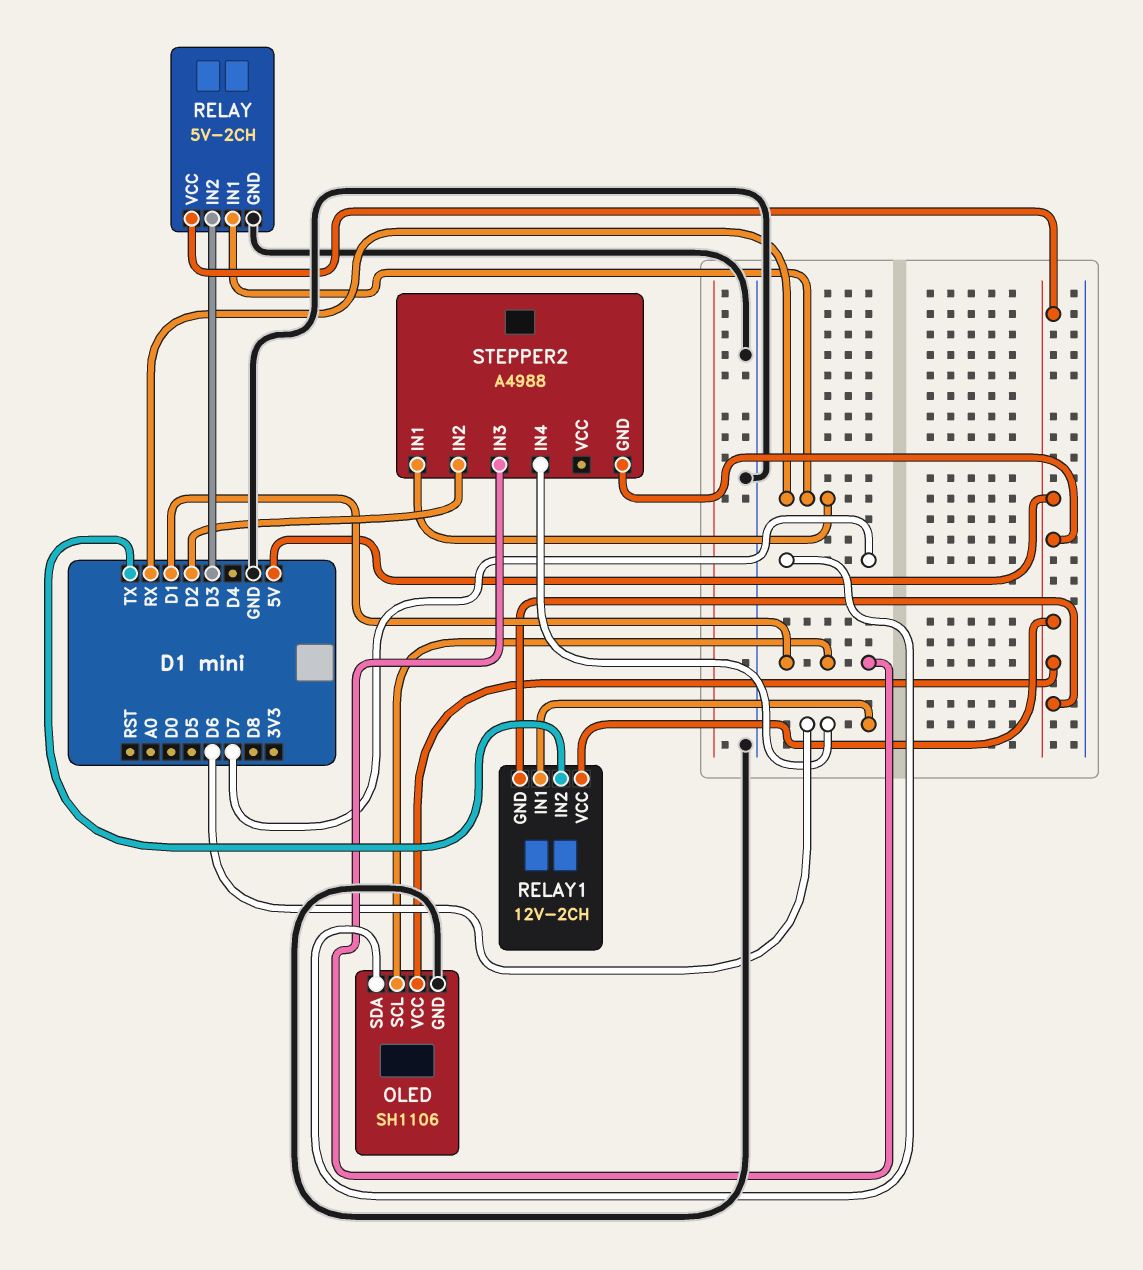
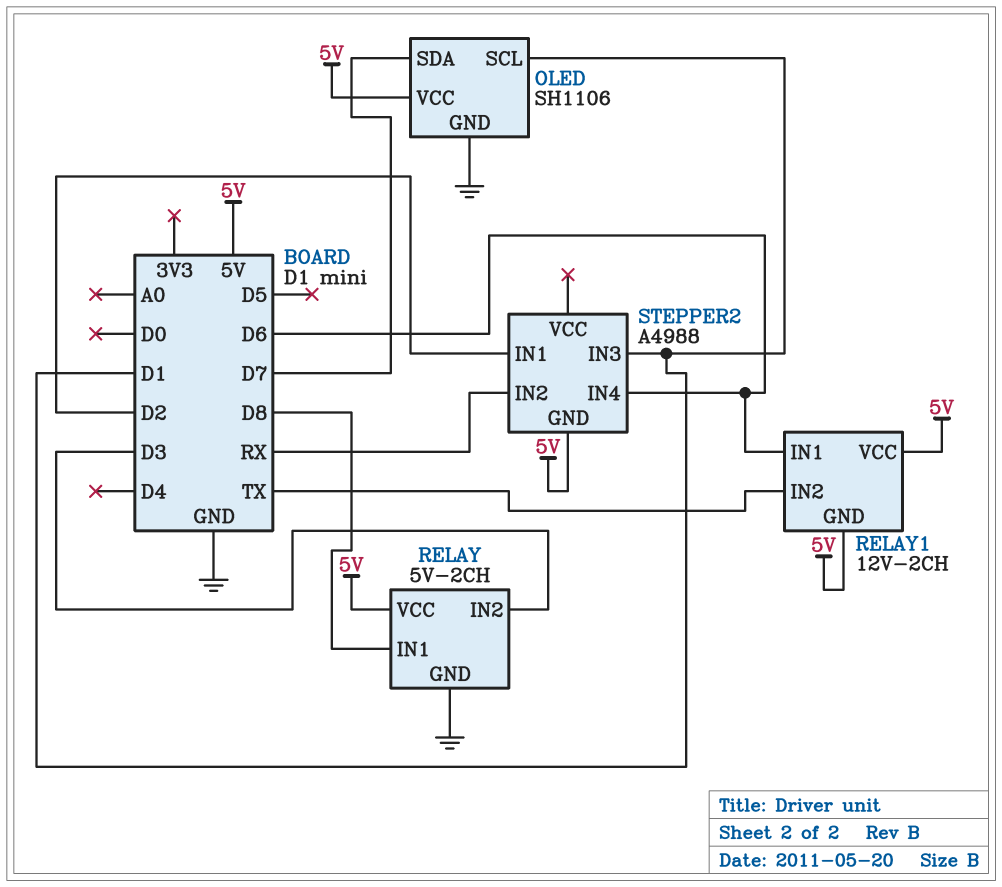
RELAY pin IN1: RX -> D8
STEPPER2 pin IN1: RX -> D2
STEPPER2 pin IN2: D2 -> RX

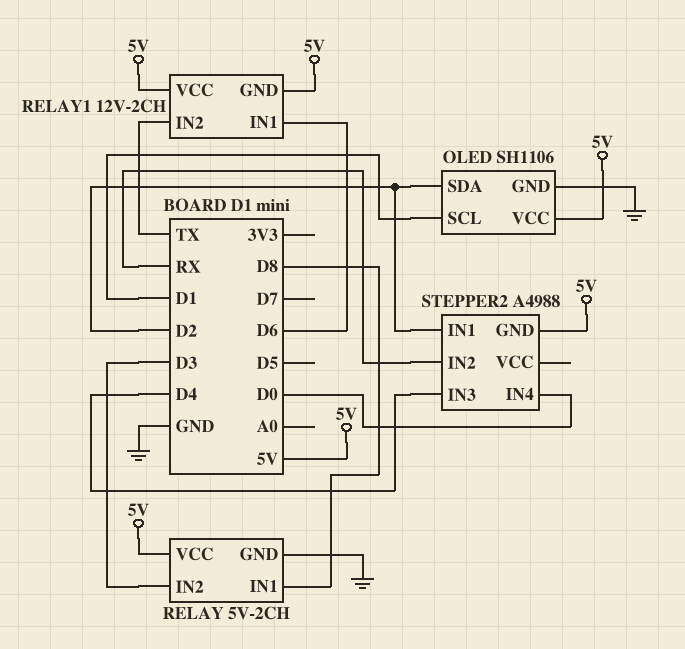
OLED pin SDA: D7 -> D2
STEPPER2 pin IN3: D1 -> D4
STEPPER2 pin IN4: D6 -> D0

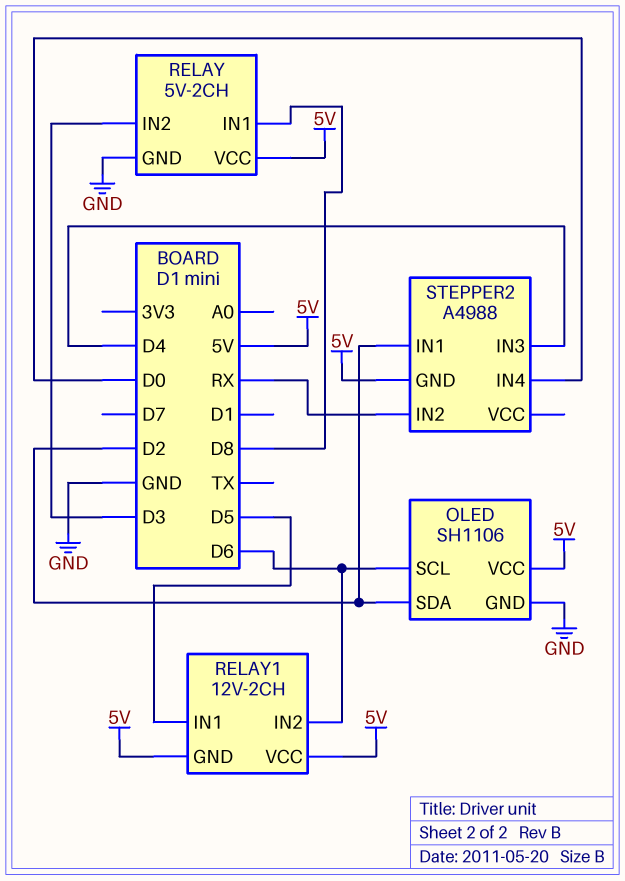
OLED pin SCL: D1 -> D6
RELAY1 pin IN1: D6 -> D5
RELAY1 pin IN2: TX -> D6

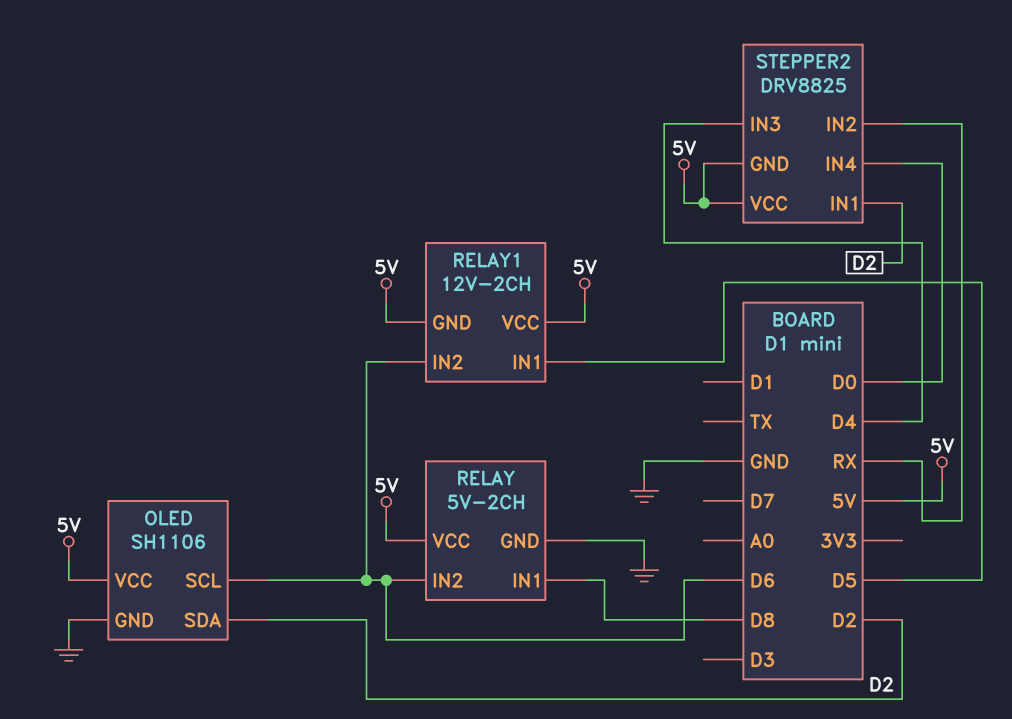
RELAY pin IN2: D3 -> D6
STEPPER2: A4988 -> DRV8825
STEPPER2 pin VCC: none -> 5V

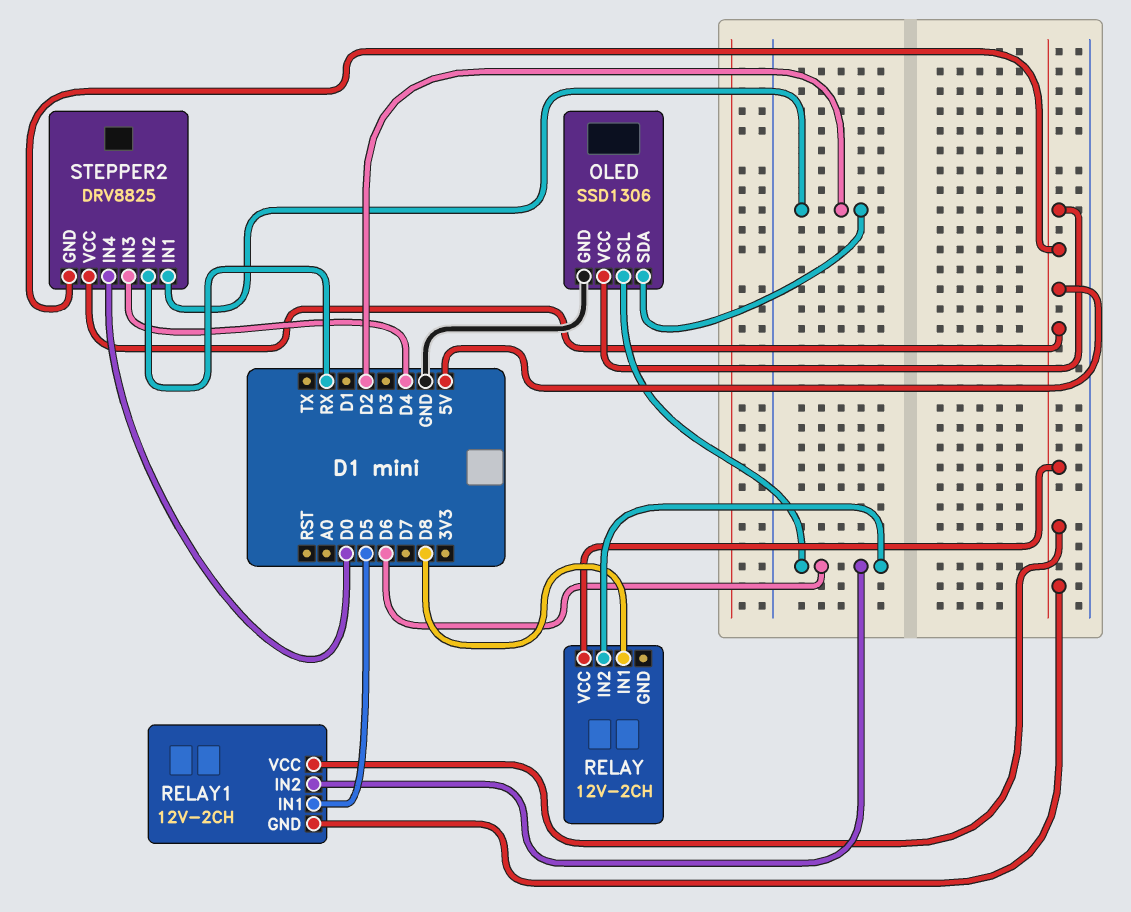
OLED: SH1106 -> SSD1306
RELAY: 5V-2CH -> 12V-2CH
RELAY pin GND: GND -> none

